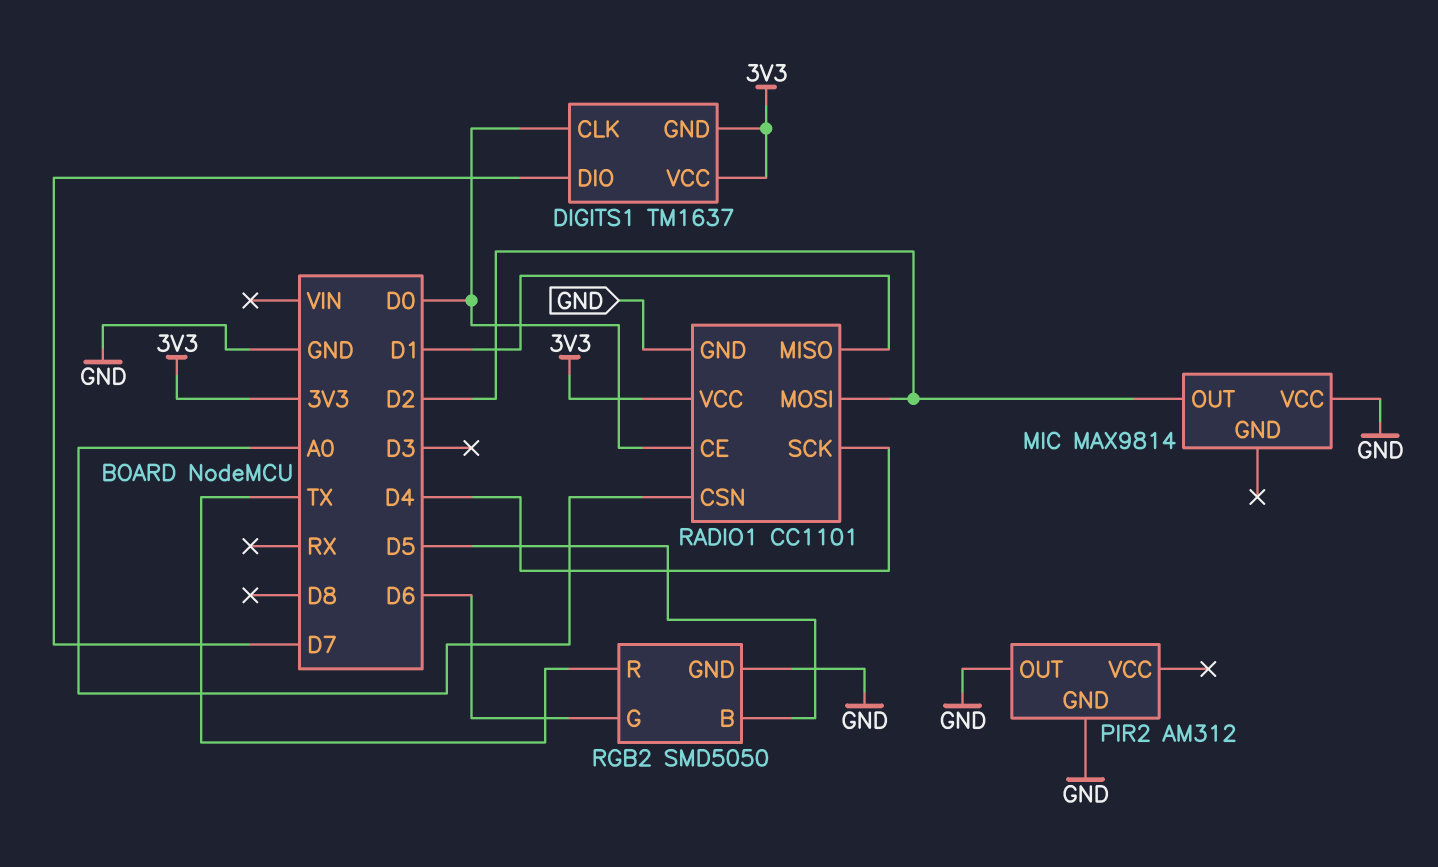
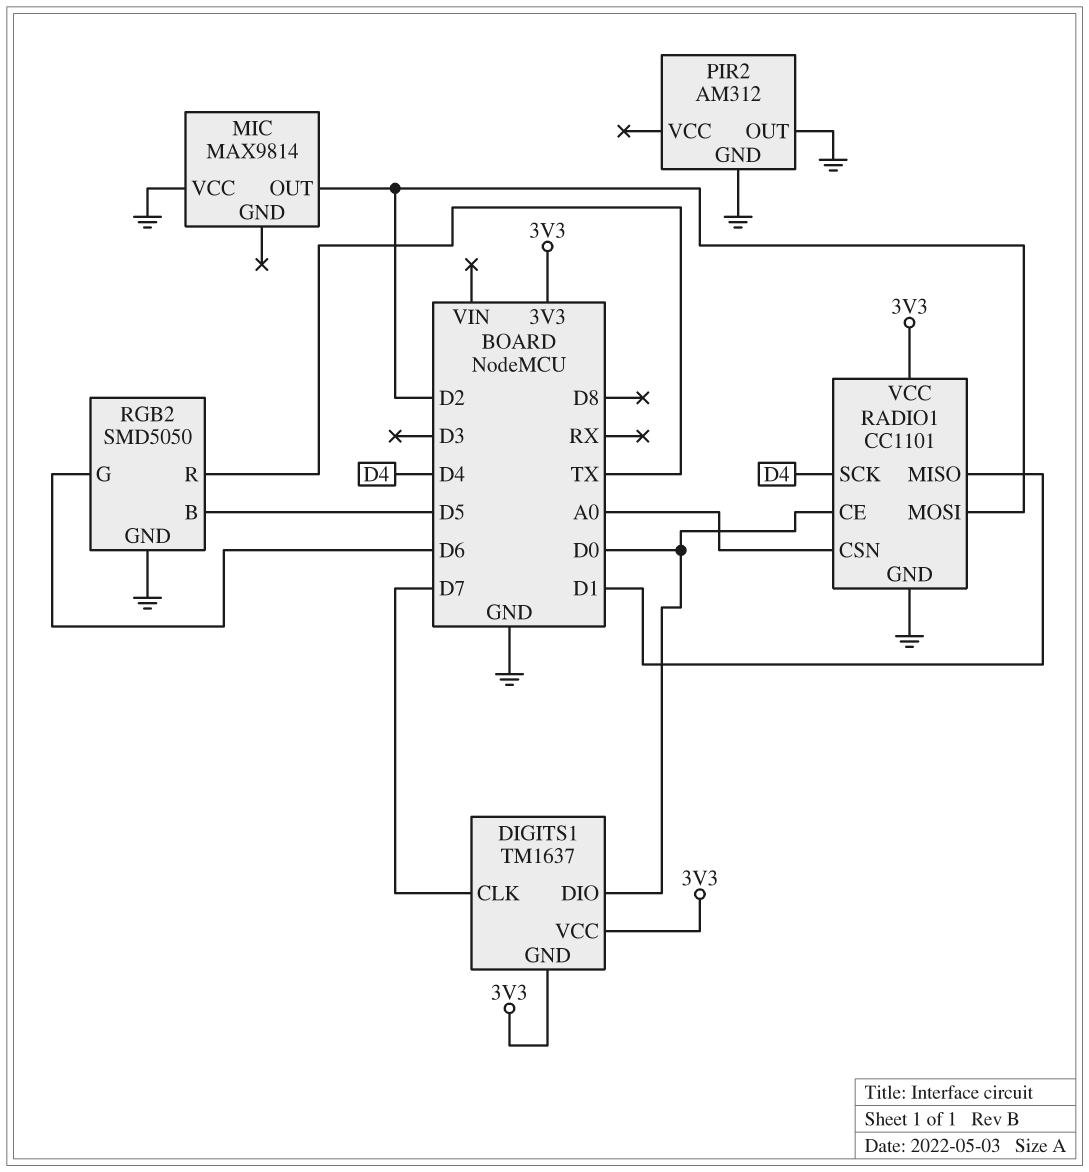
DIGITS1 pin CLK: D0 -> D7
DIGITS1 pin DIO: D7 -> D0

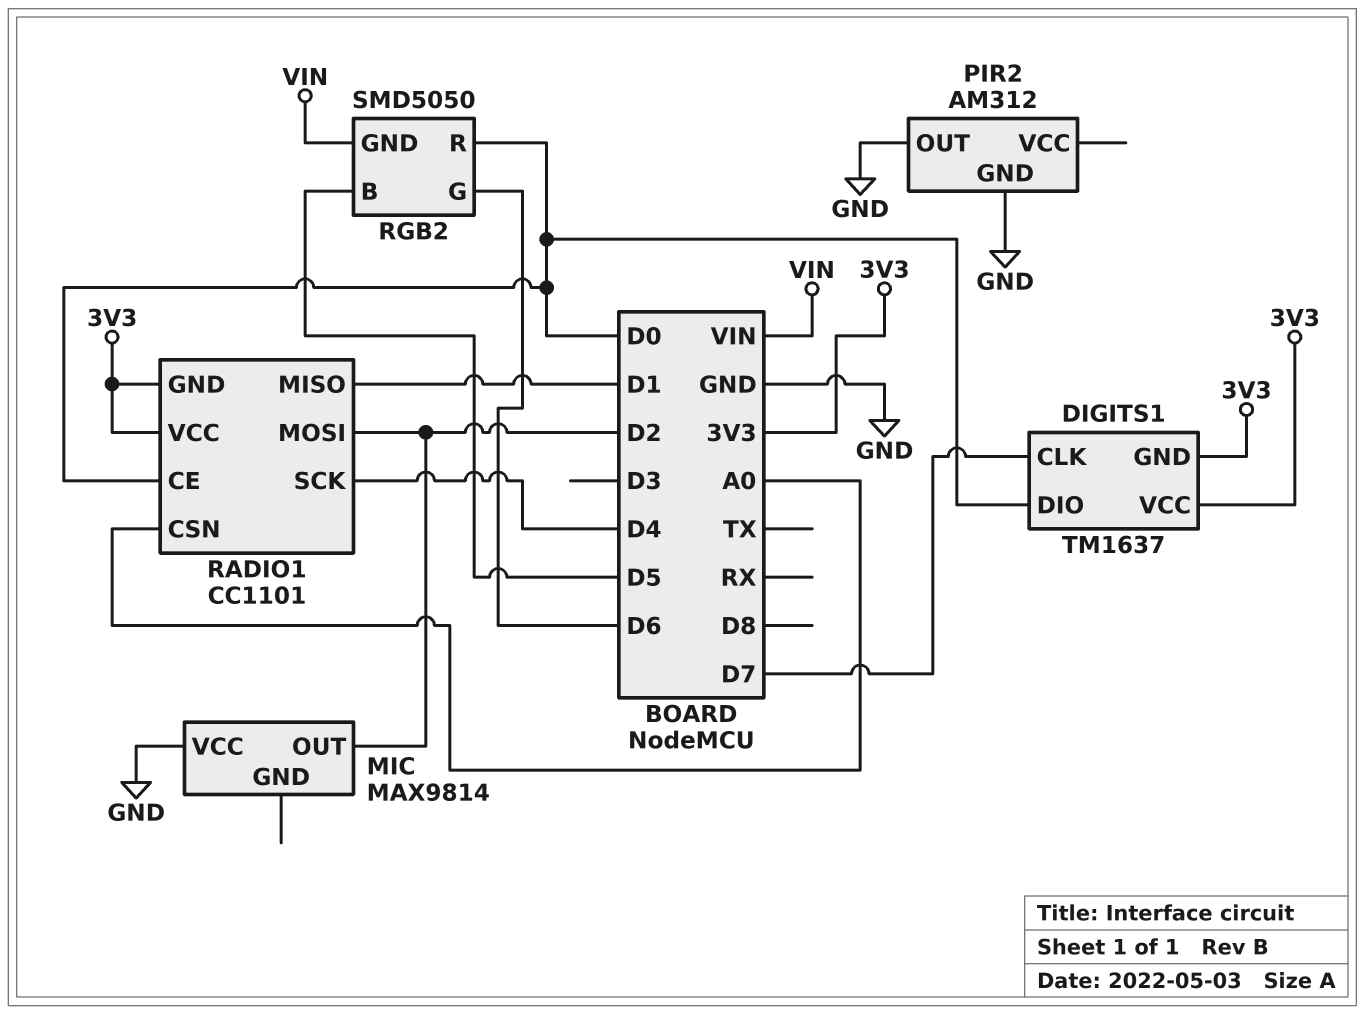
RADIO1 pin GND: GND -> 3V3
RGB2 pin GND: GND -> VIN
RGB2 pin R: TX -> D0

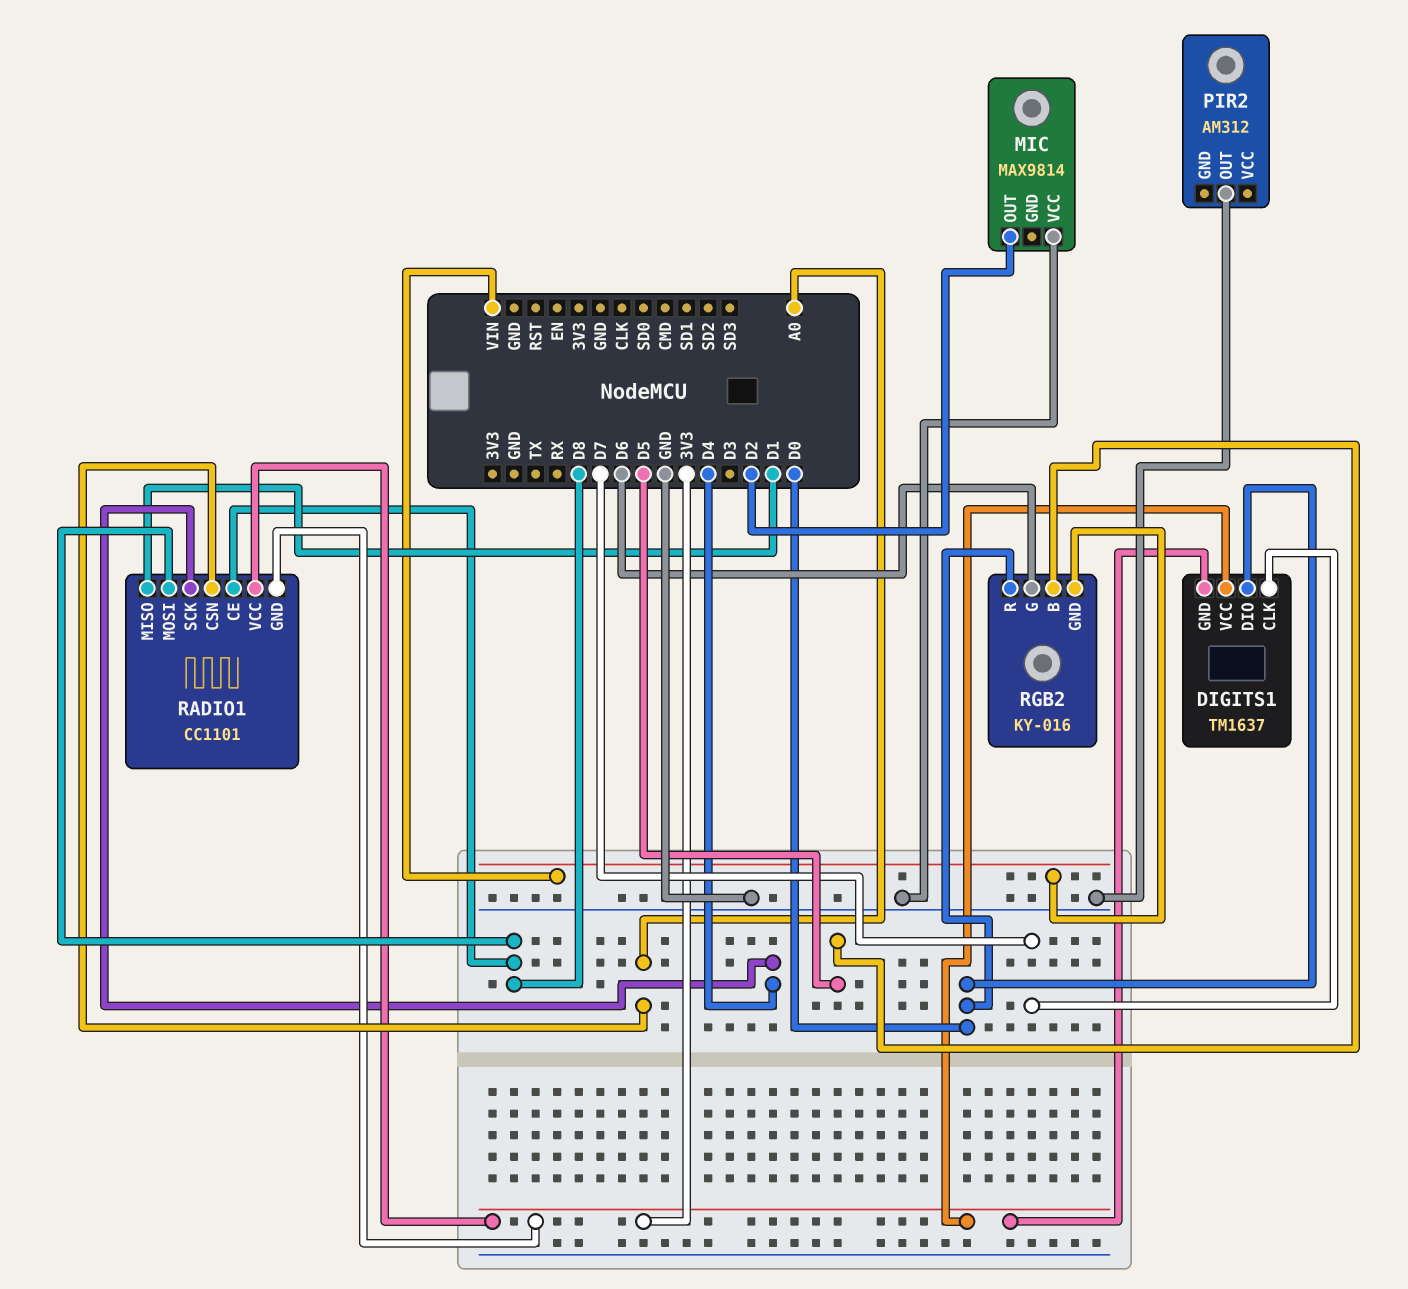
PIR2 pin GND: GND -> none
RADIO1 pin CE: D0 -> D8
RADIO1 pin MOSI: D2 -> D8
RGB2: SMD5050 -> KY-016

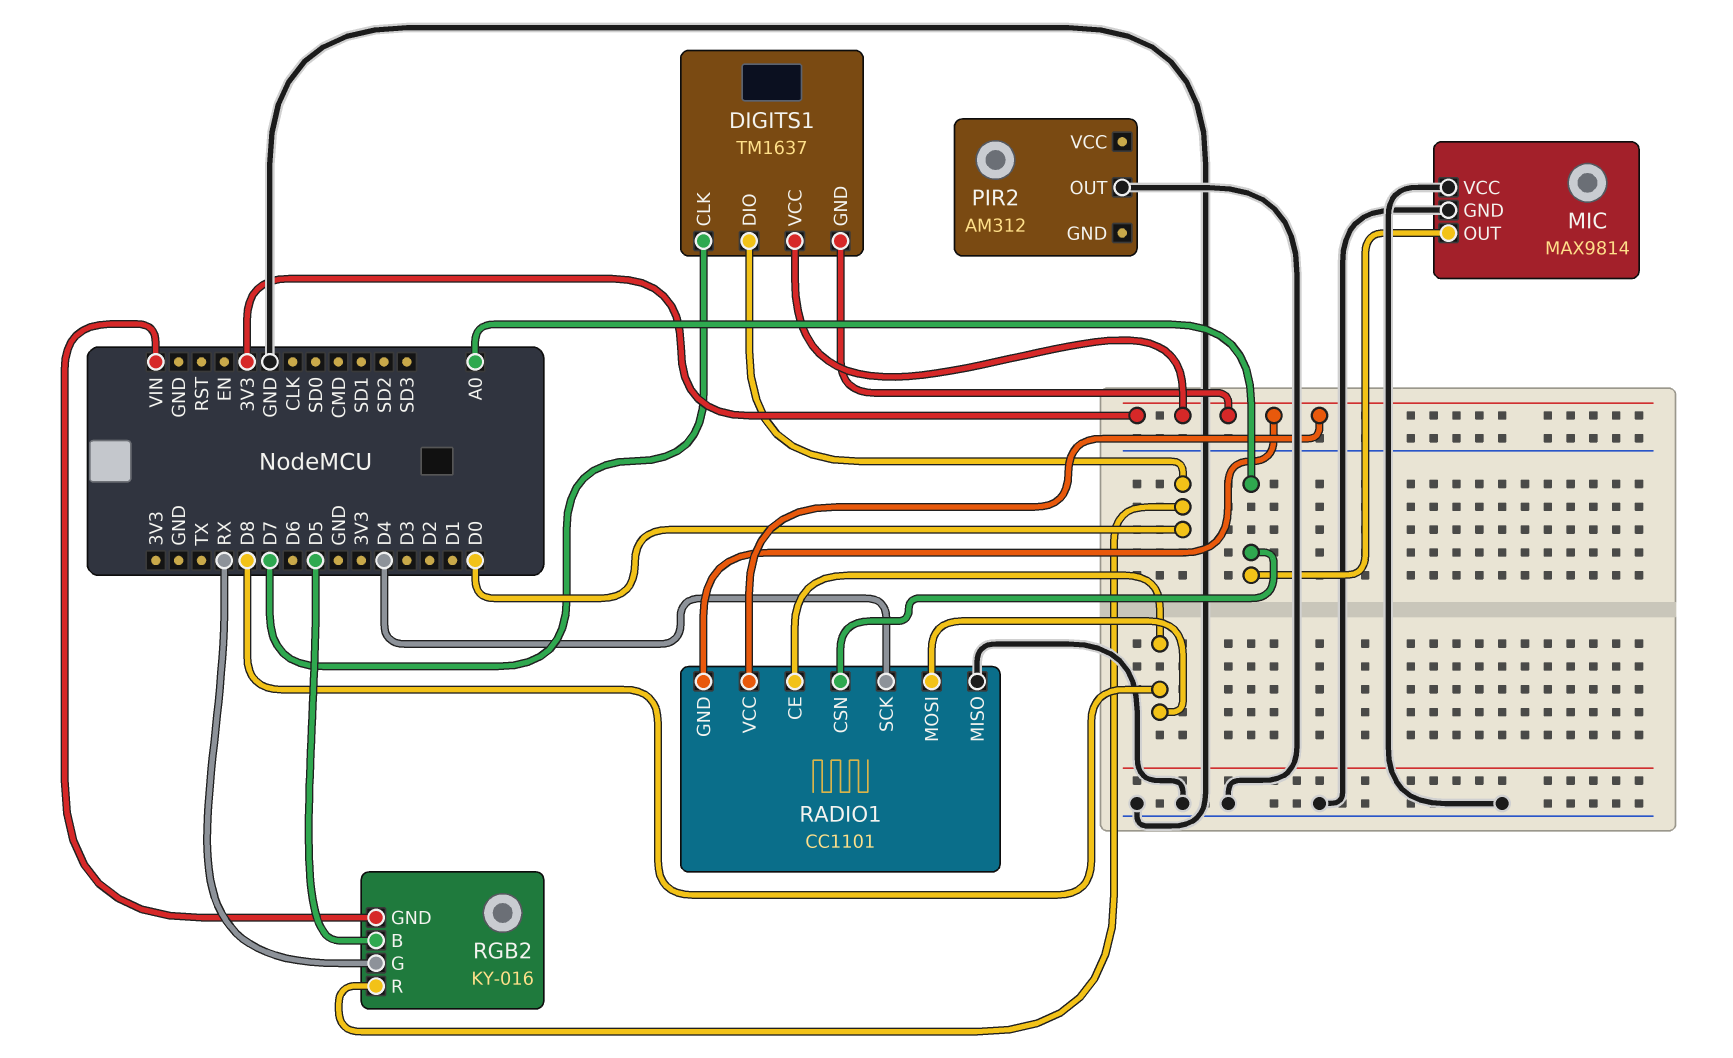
MIC pin GND: none -> GND
MIC pin OUT: D2 -> A0
RADIO1 pin MISO: D1 -> GND
RGB2 pin G: D6 -> RX

